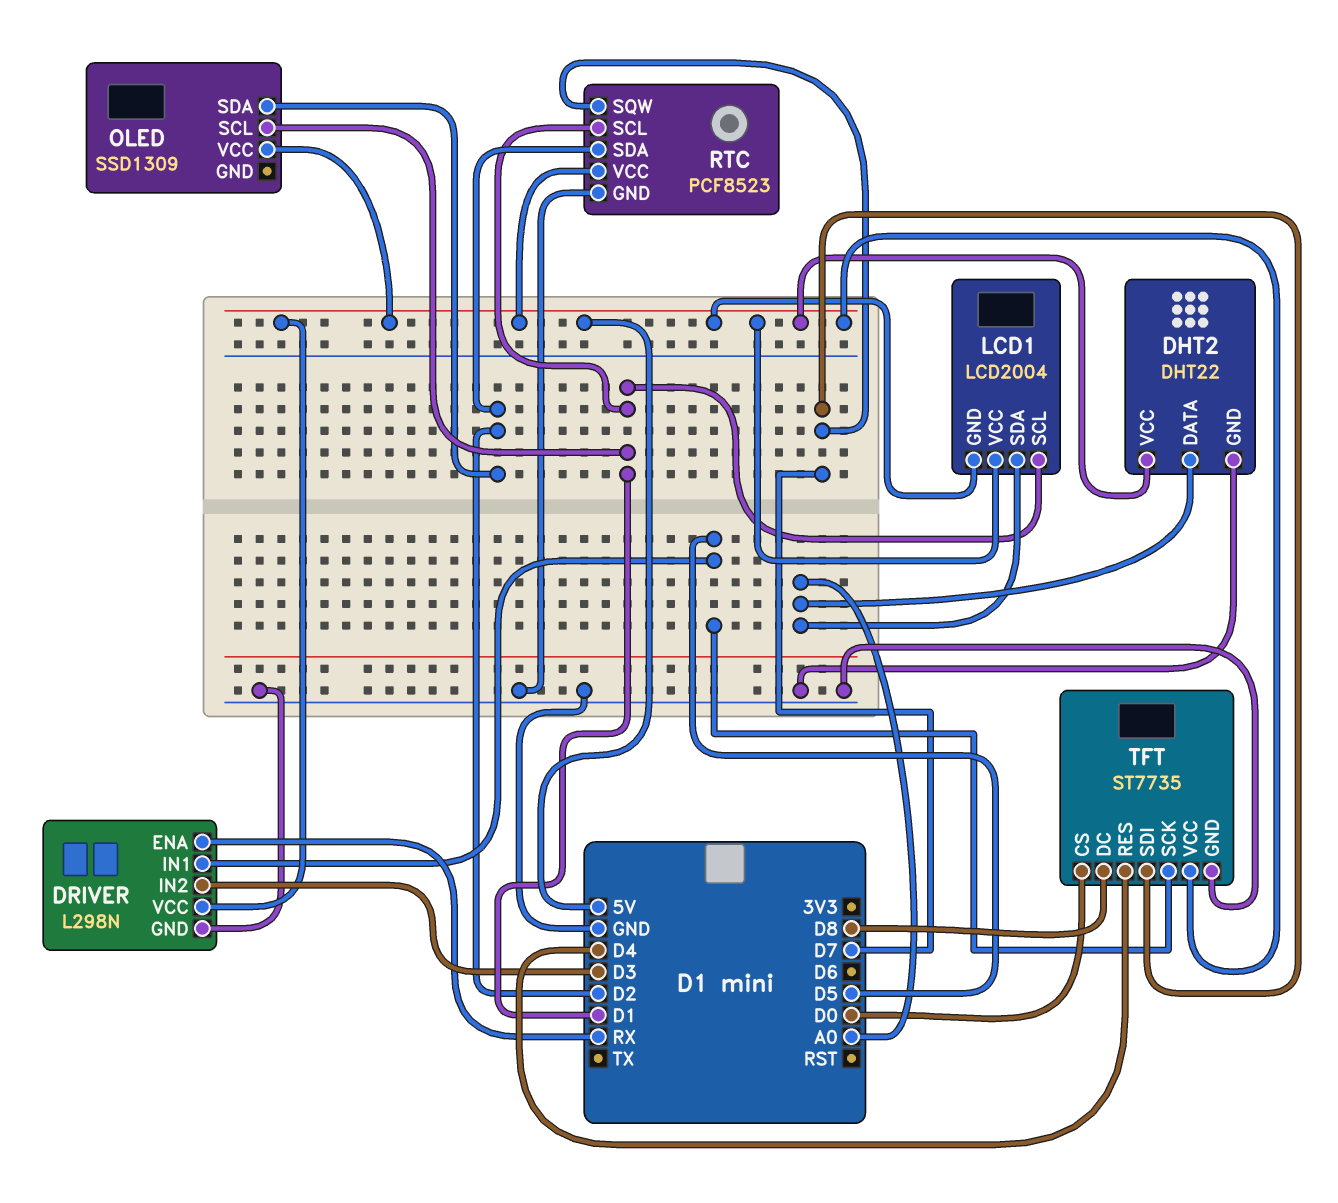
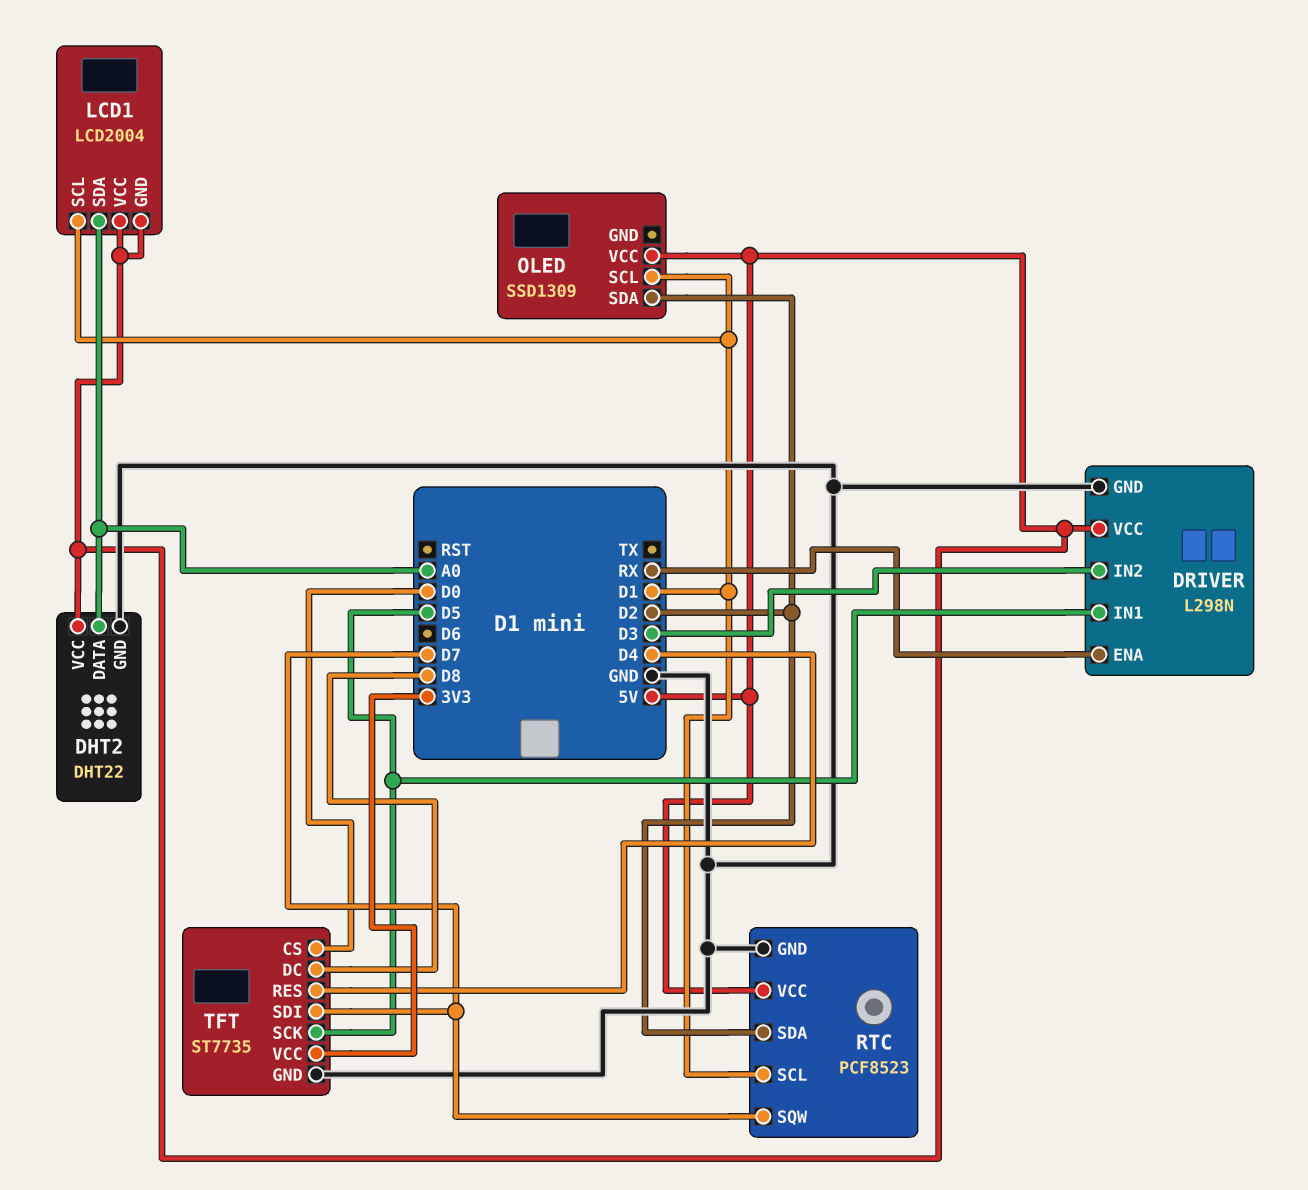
TFT pin VCC: 5V -> 3V3

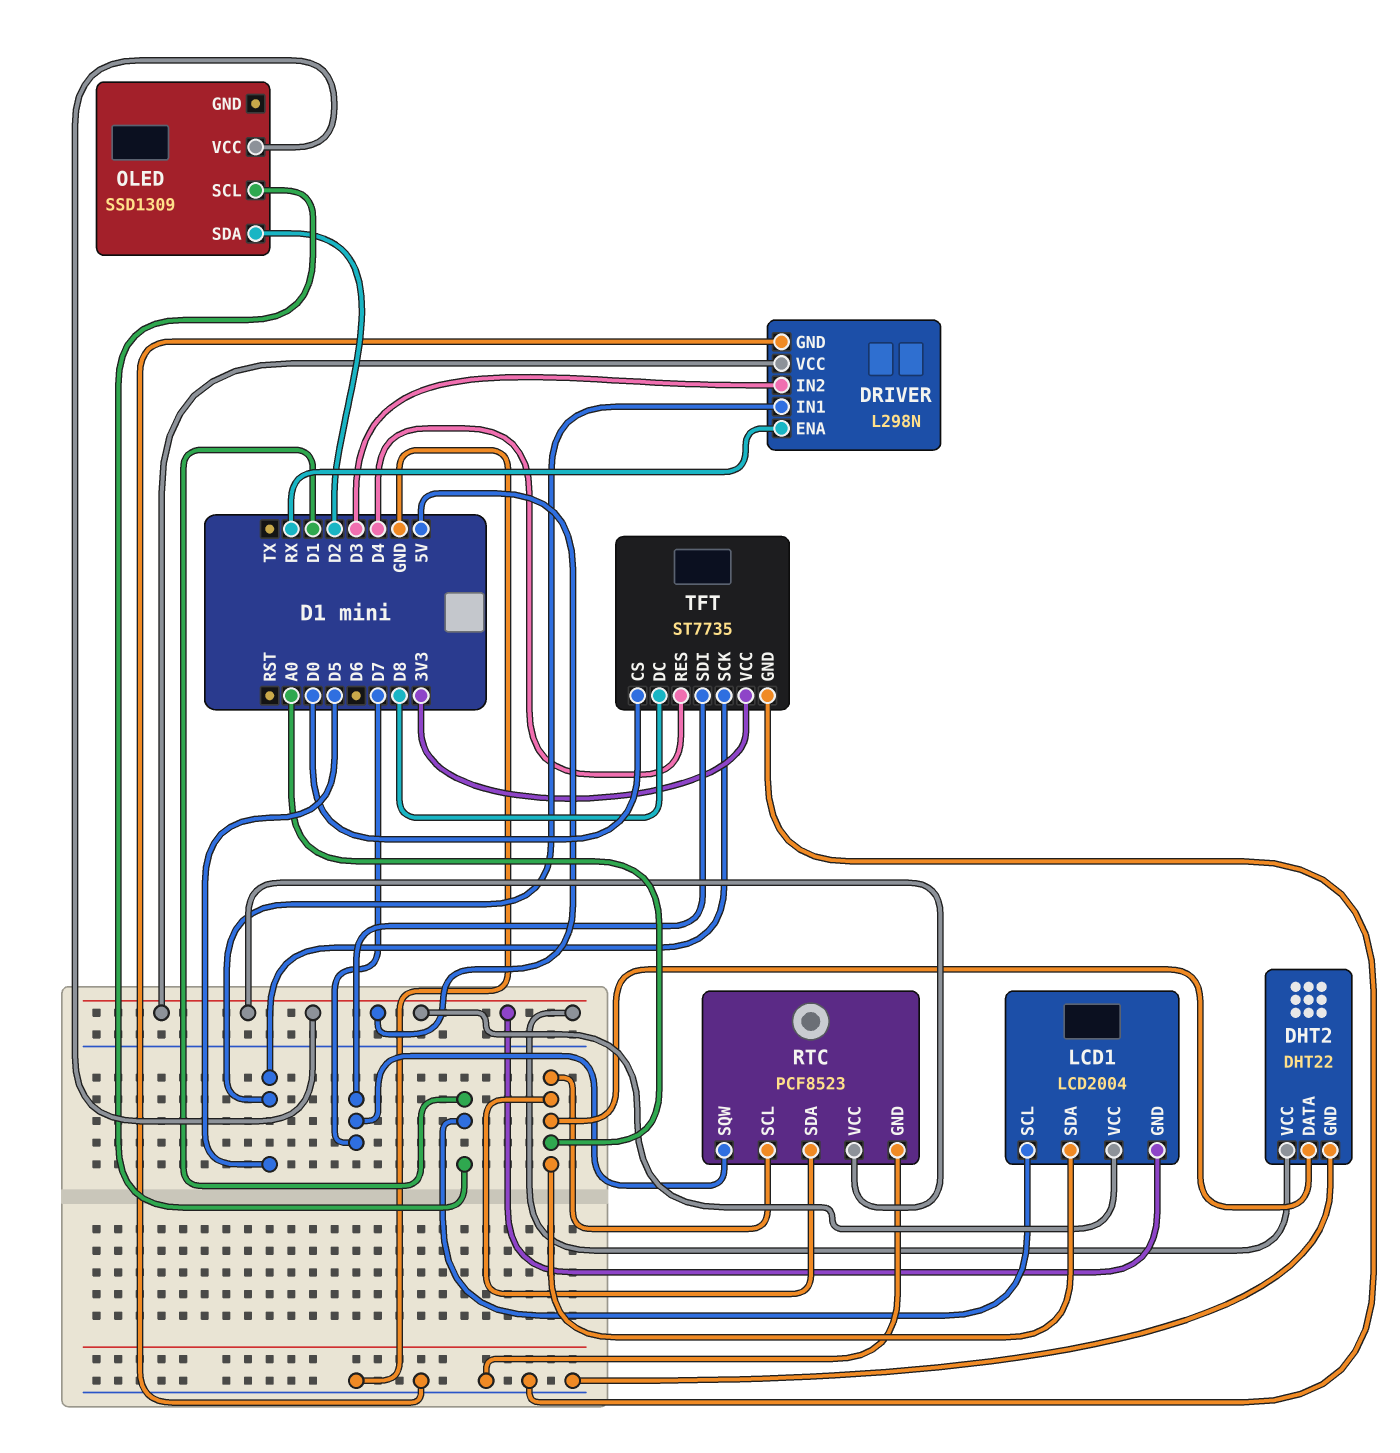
RTC pin SCL: D1 -> A0
RTC pin SDA: D2 -> A0

